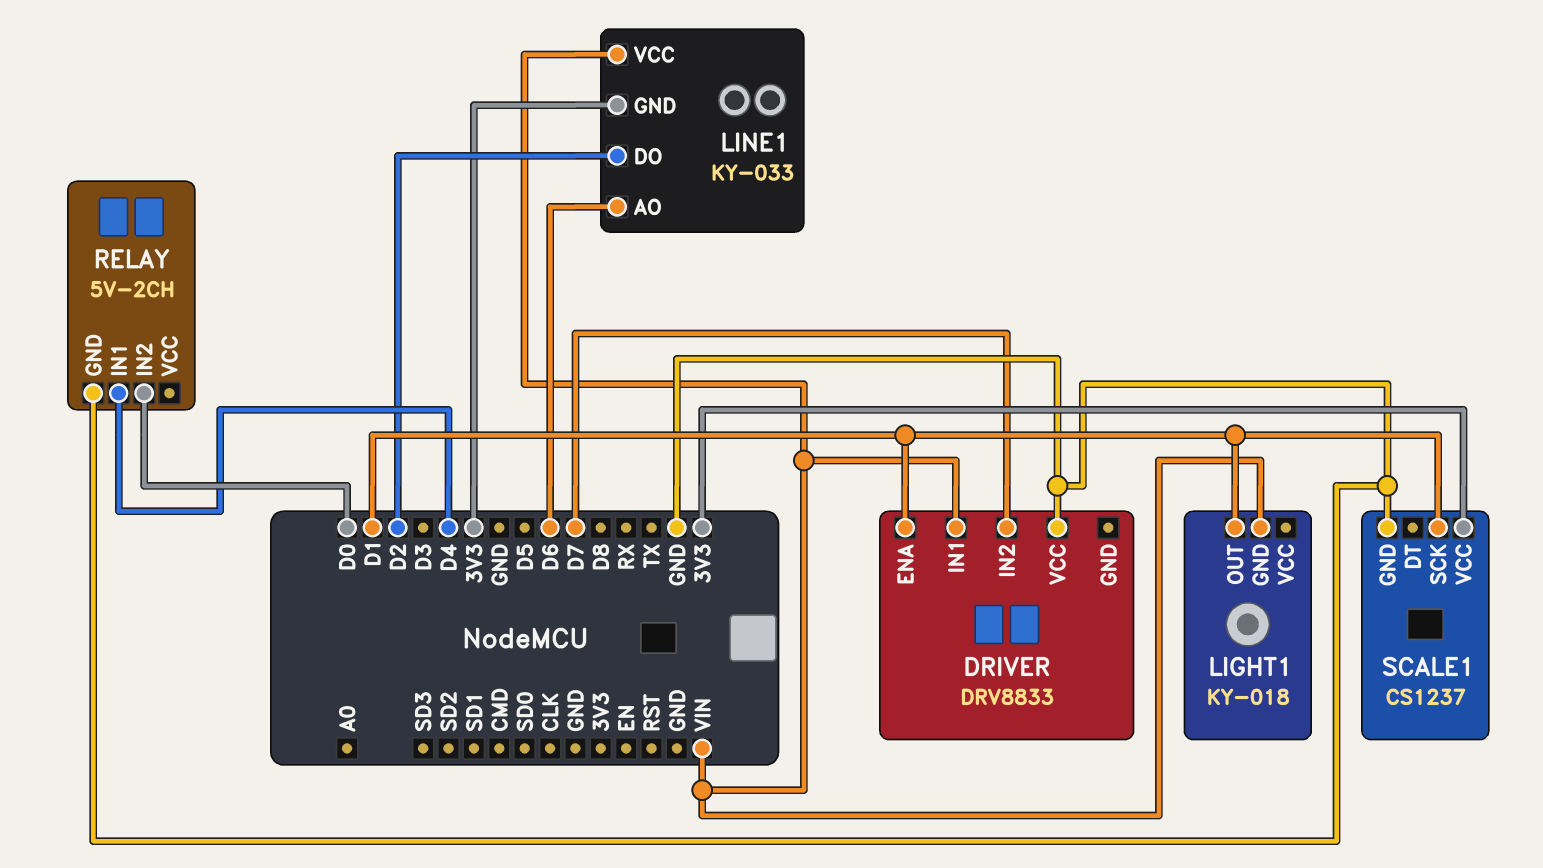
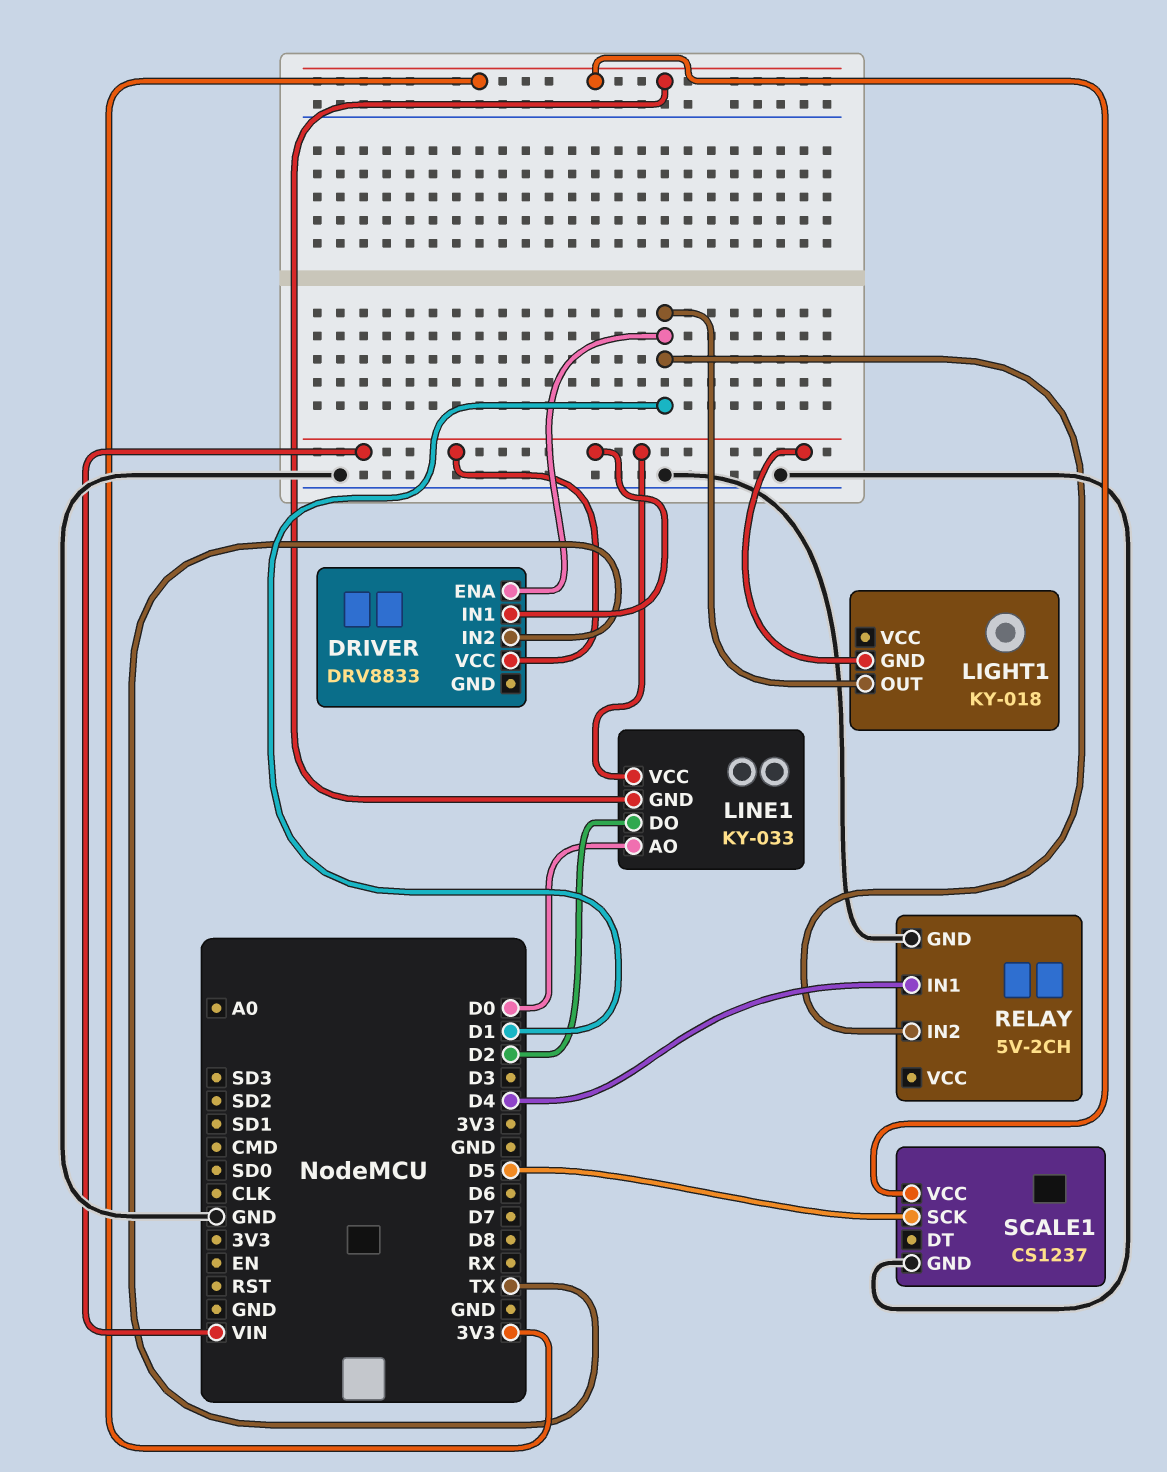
DRIVER pin IN2: D7 -> TX
DRIVER pin VCC: GND -> VIN
LINE1 pin AO: D6 -> D0
RELAY pin IN2: D0 -> D1
SCALE1 pin SCK: D1 -> D5

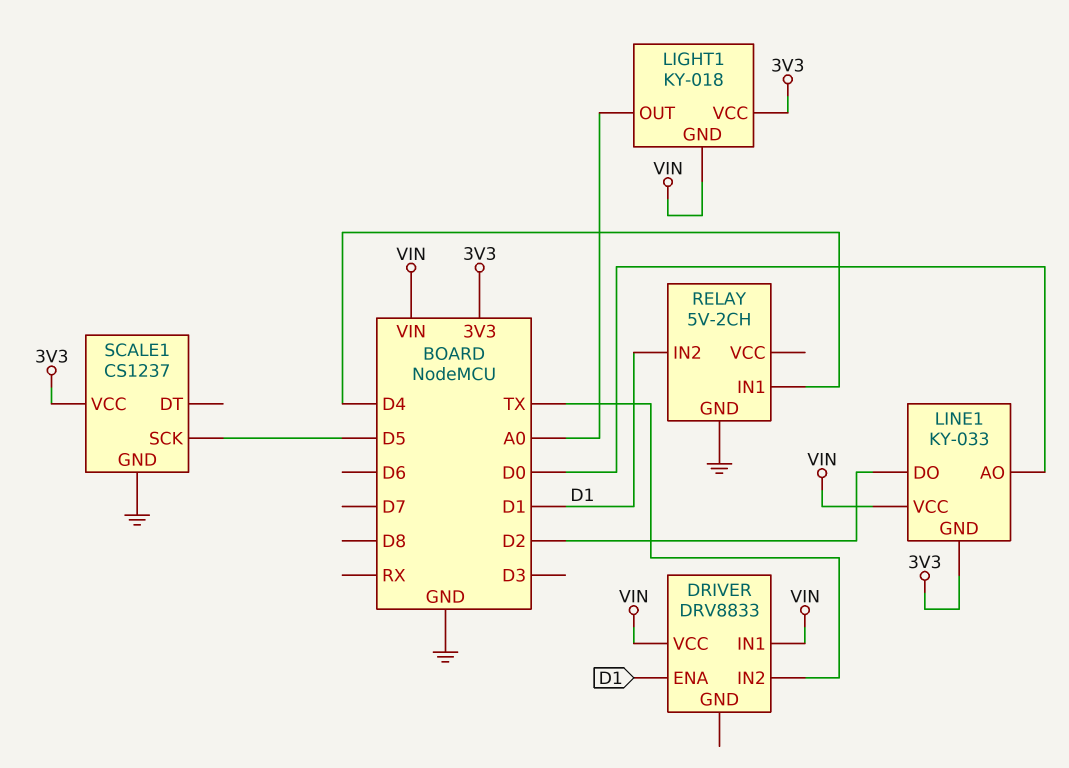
LIGHT1 pin OUT: D1 -> A0
LIGHT1 pin VCC: none -> 3V3

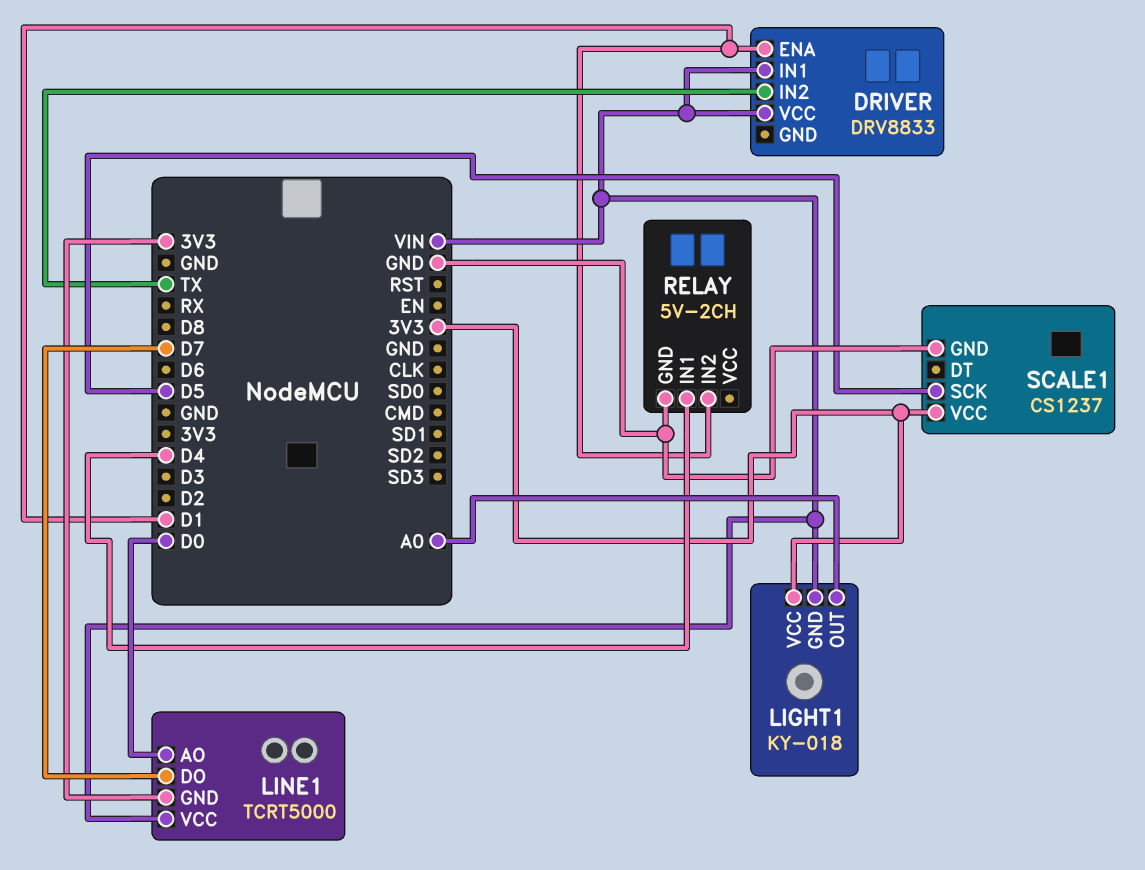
LINE1: KY-033 -> TCRT5000
LINE1 pin DO: D2 -> D7

